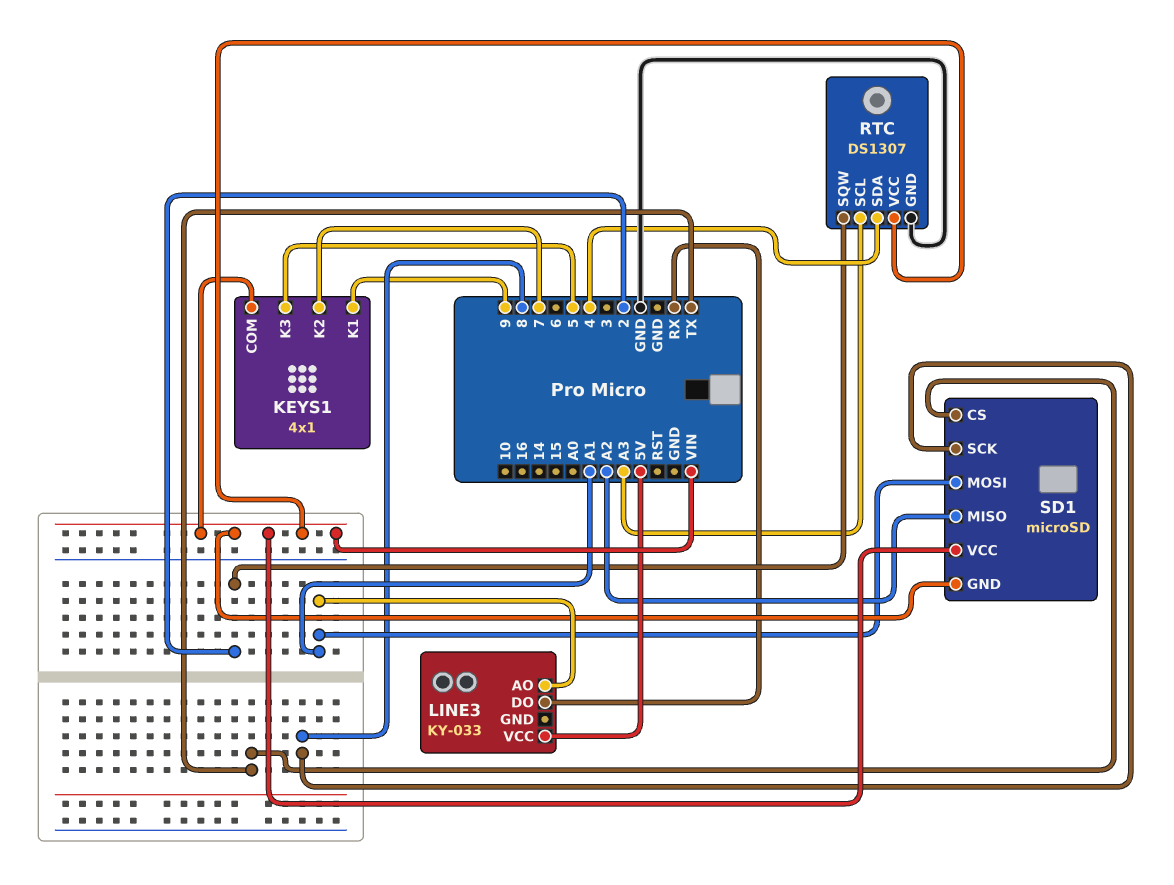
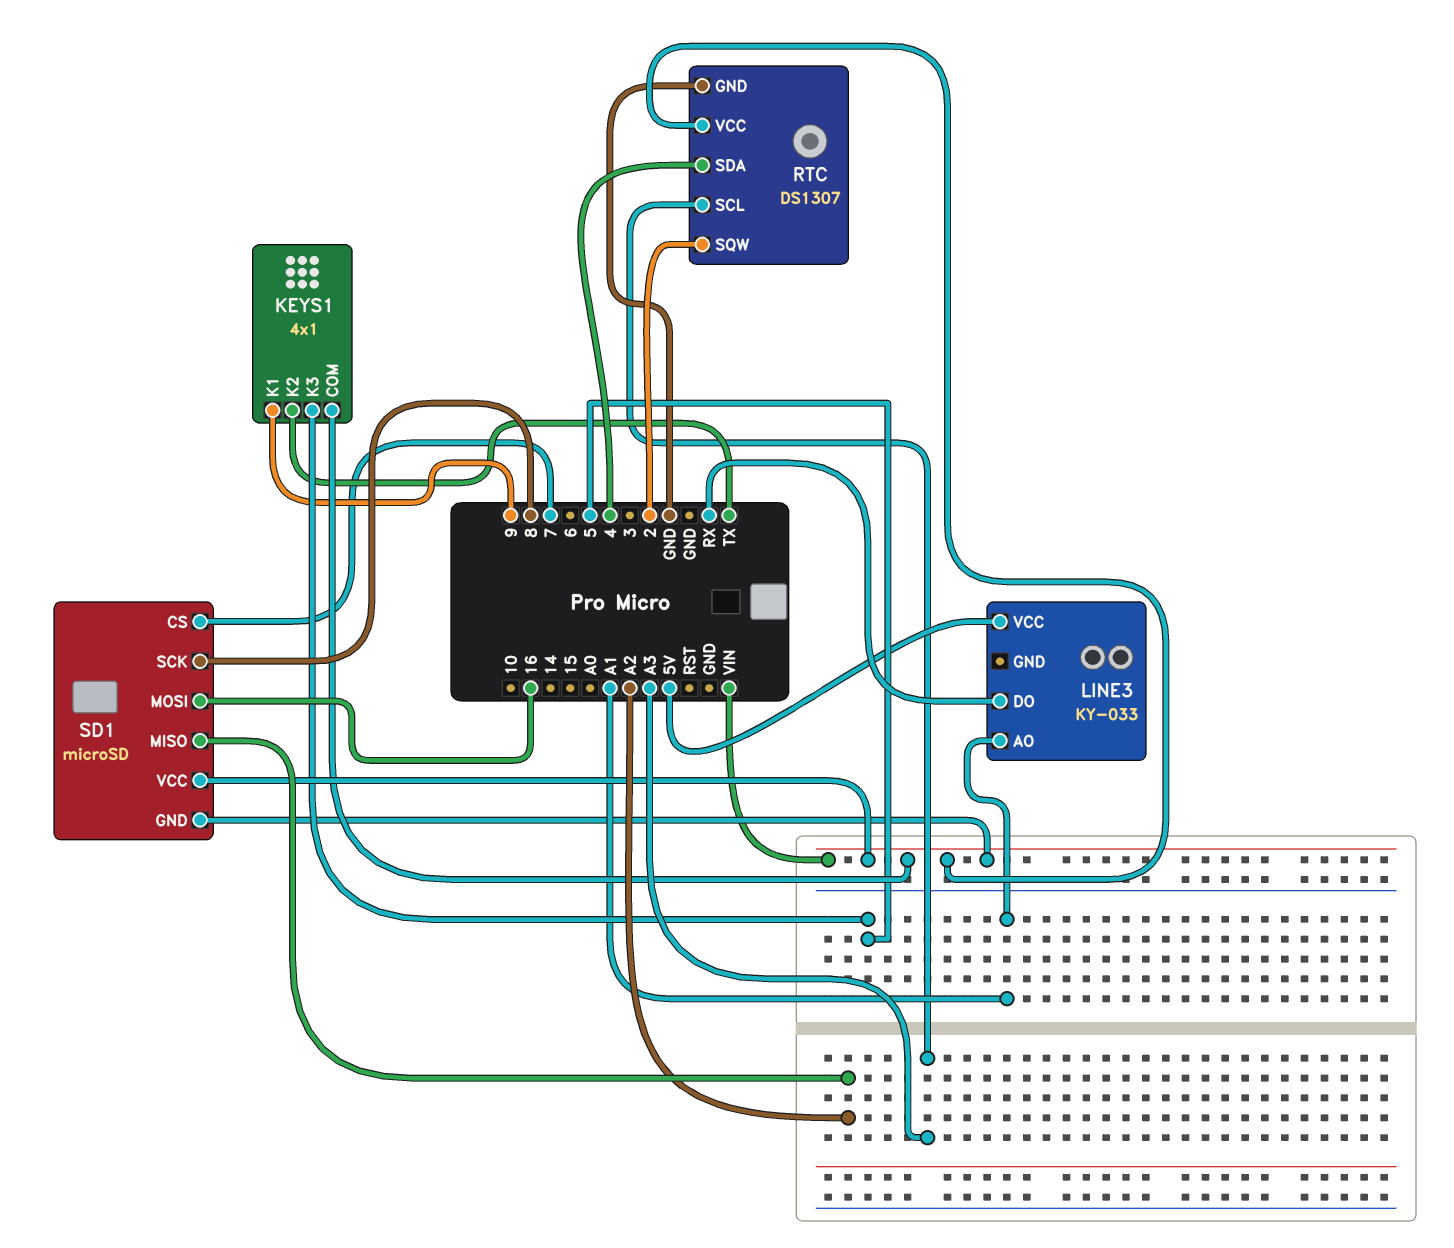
KEYS1 pin K2: 7 -> TX
SD1 pin CS: TX -> 7
SD1 pin MOSI: A1 -> 16

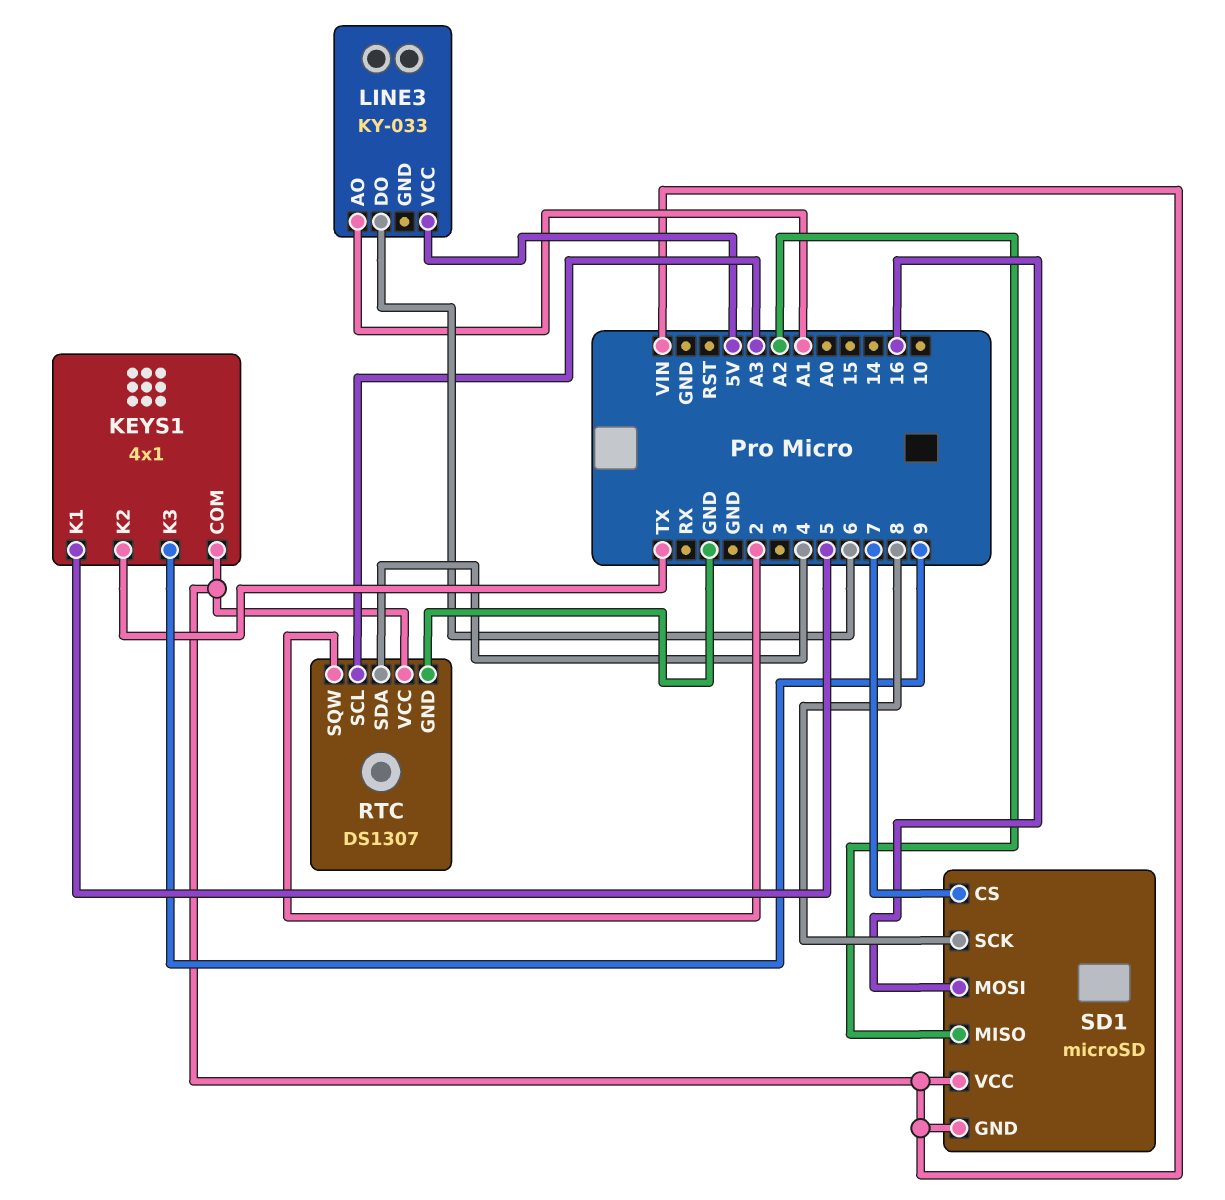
KEYS1 pin K1: 9 -> 5
KEYS1 pin K3: 5 -> 9
LINE3 pin DO: RX -> 6

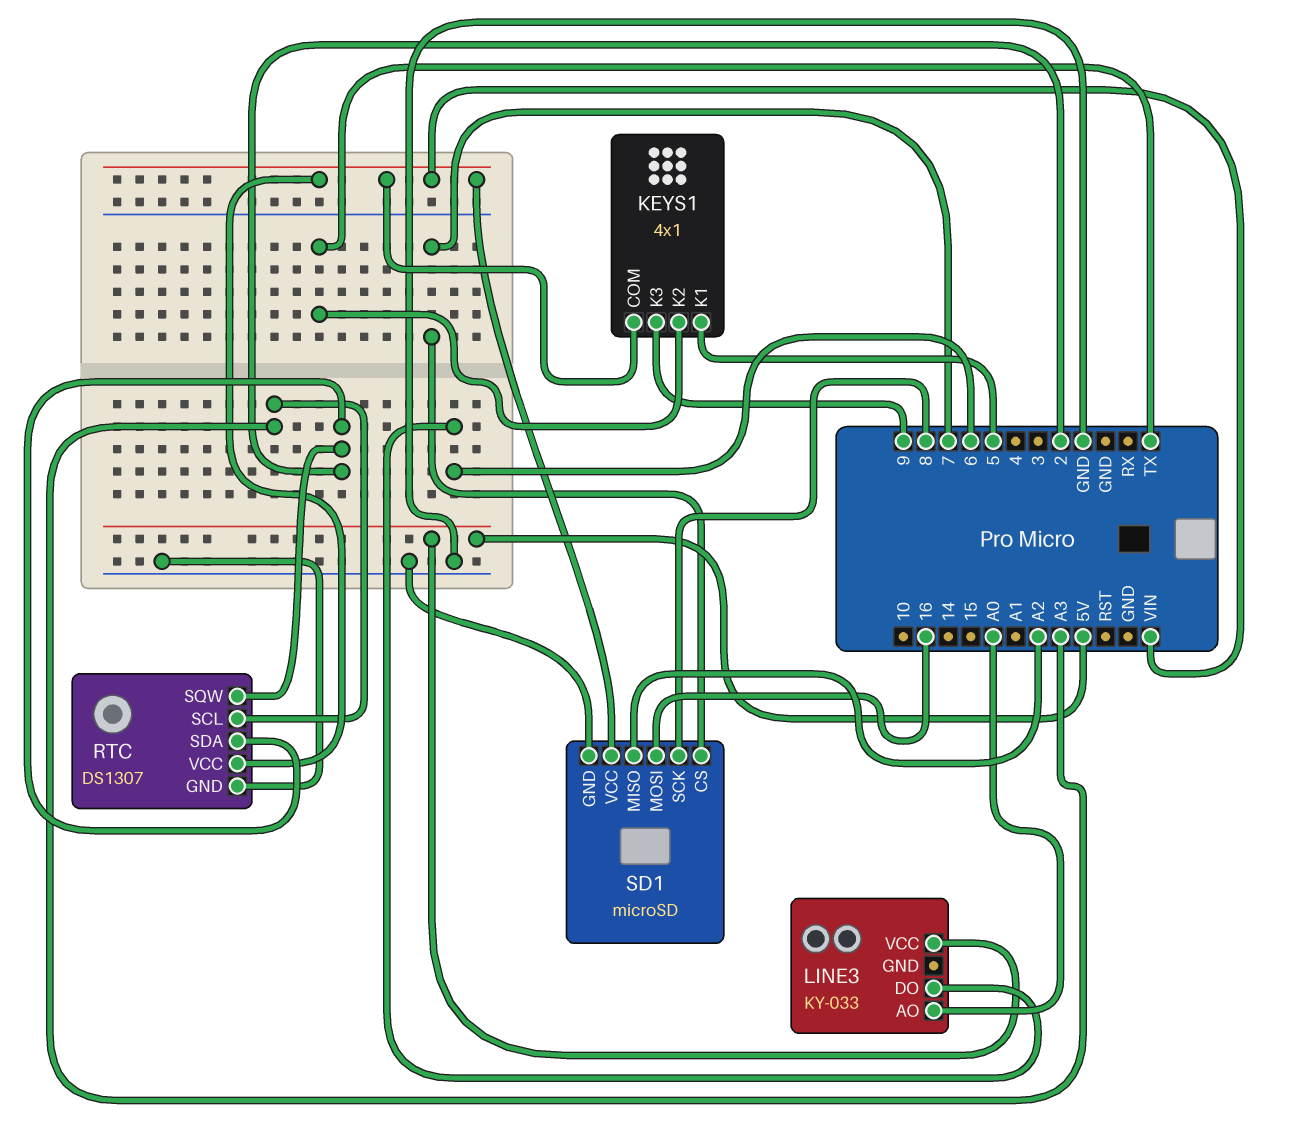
LINE3 pin AO: A1 -> A0
RTC pin SDA: 4 -> 2
SD1 pin GND: VIN -> GND

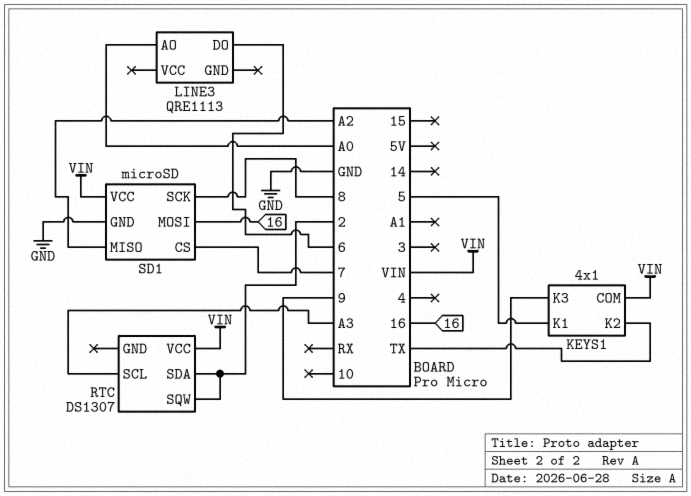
LINE3: KY-033 -> QRE1113
LINE3 pin VCC: 5V -> none
RTC pin GND: GND -> none

